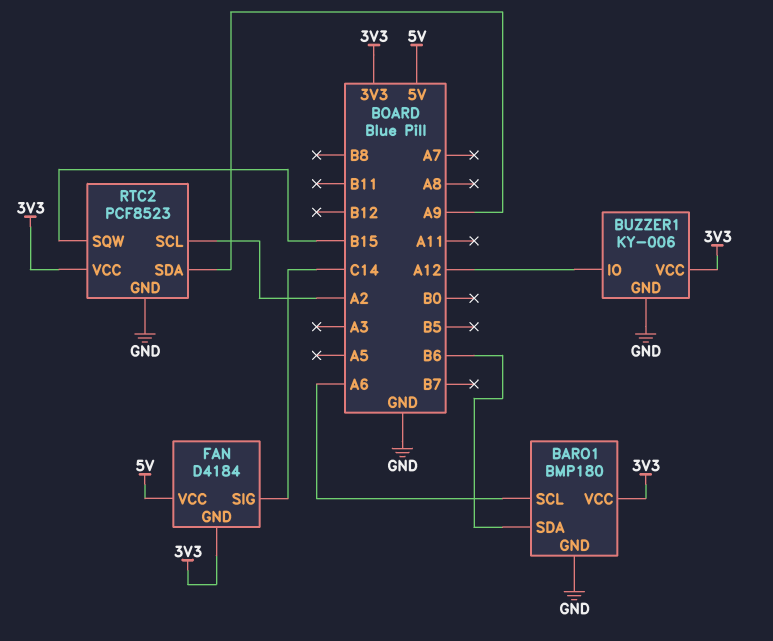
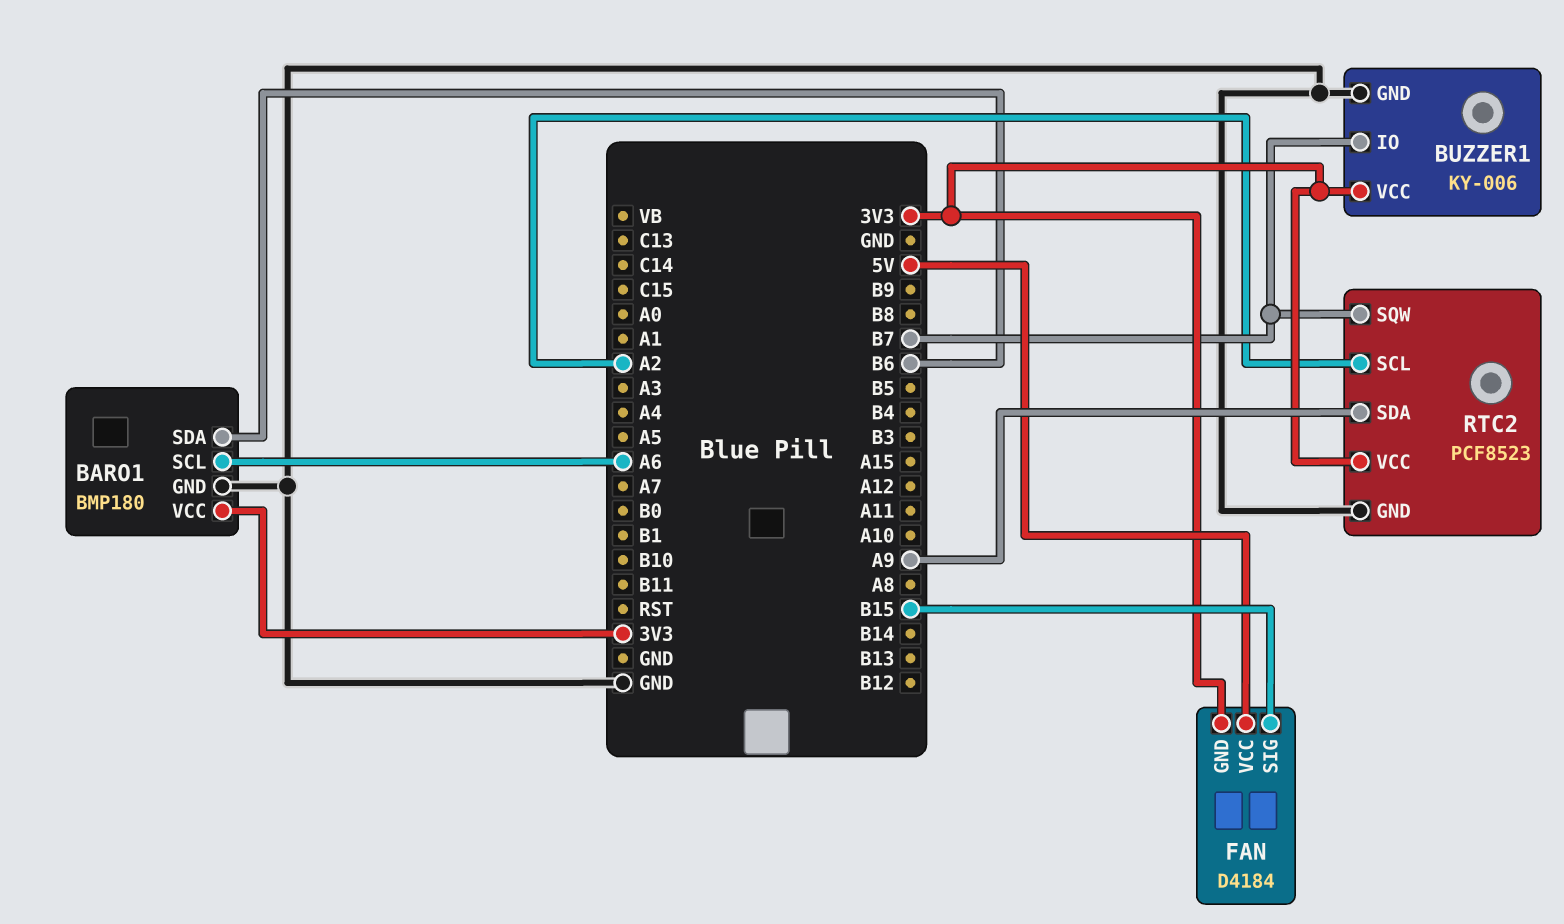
BUZZER1 pin IO: A12 -> B7
FAN pin SIG: C14 -> B15
RTC2 pin SQW: B15 -> B7

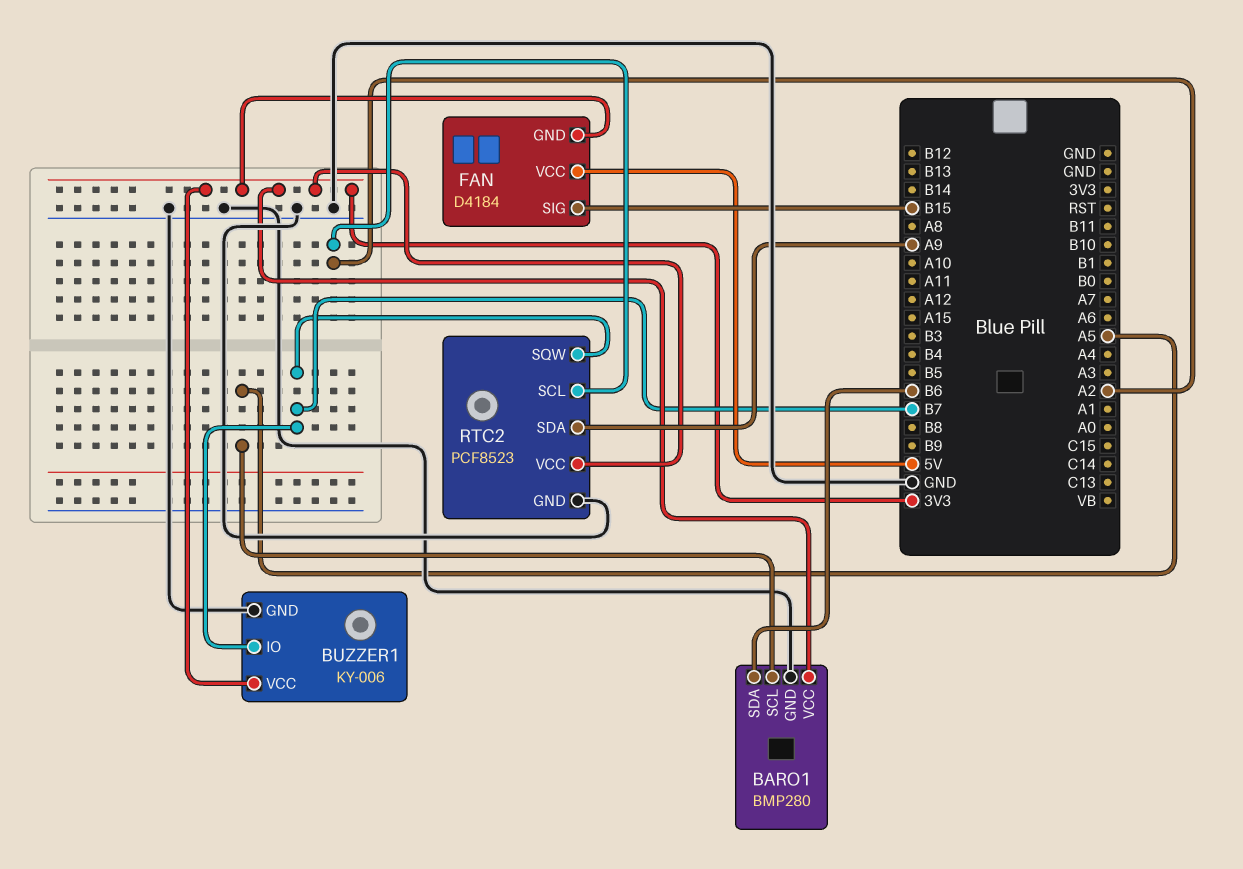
BARO1: BMP180 -> BMP280
BARO1 pin SCL: A6 -> A5

